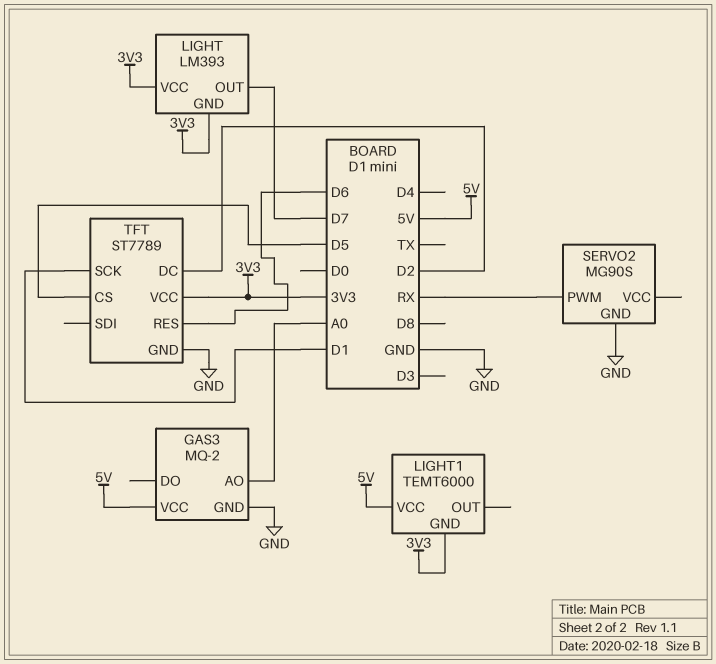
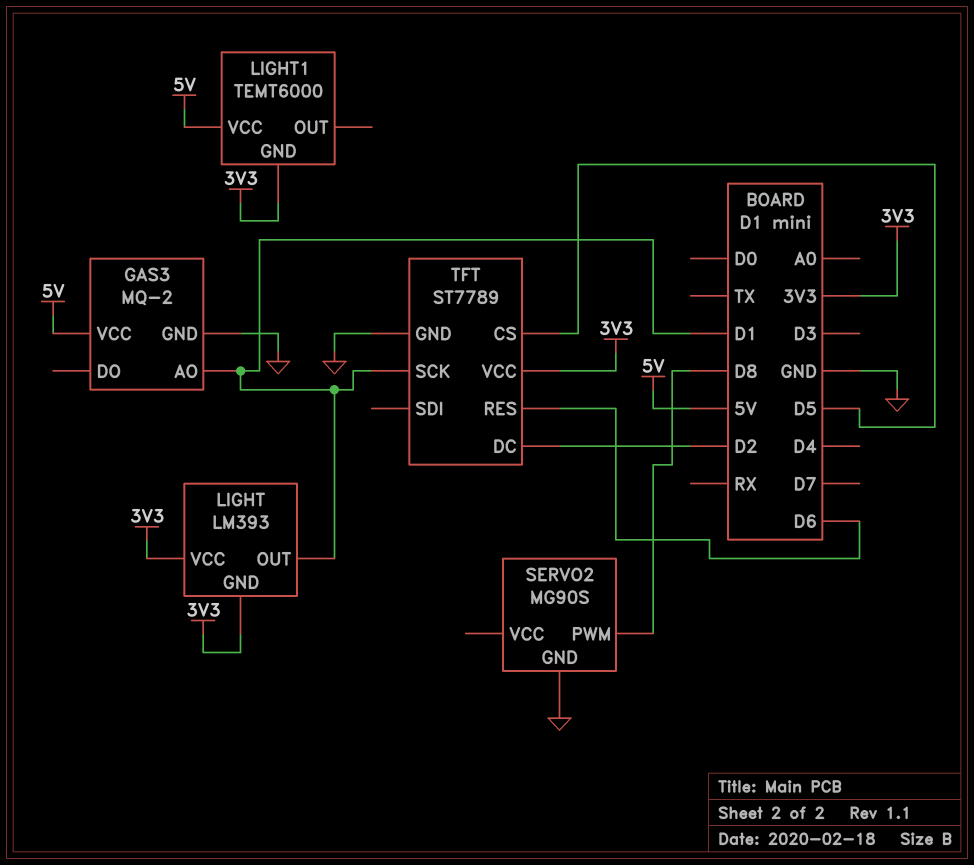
GAS3 pin AO: A0 -> D1
LIGHT pin OUT: D7 -> D1
SERVO2 pin PWM: RX -> D8

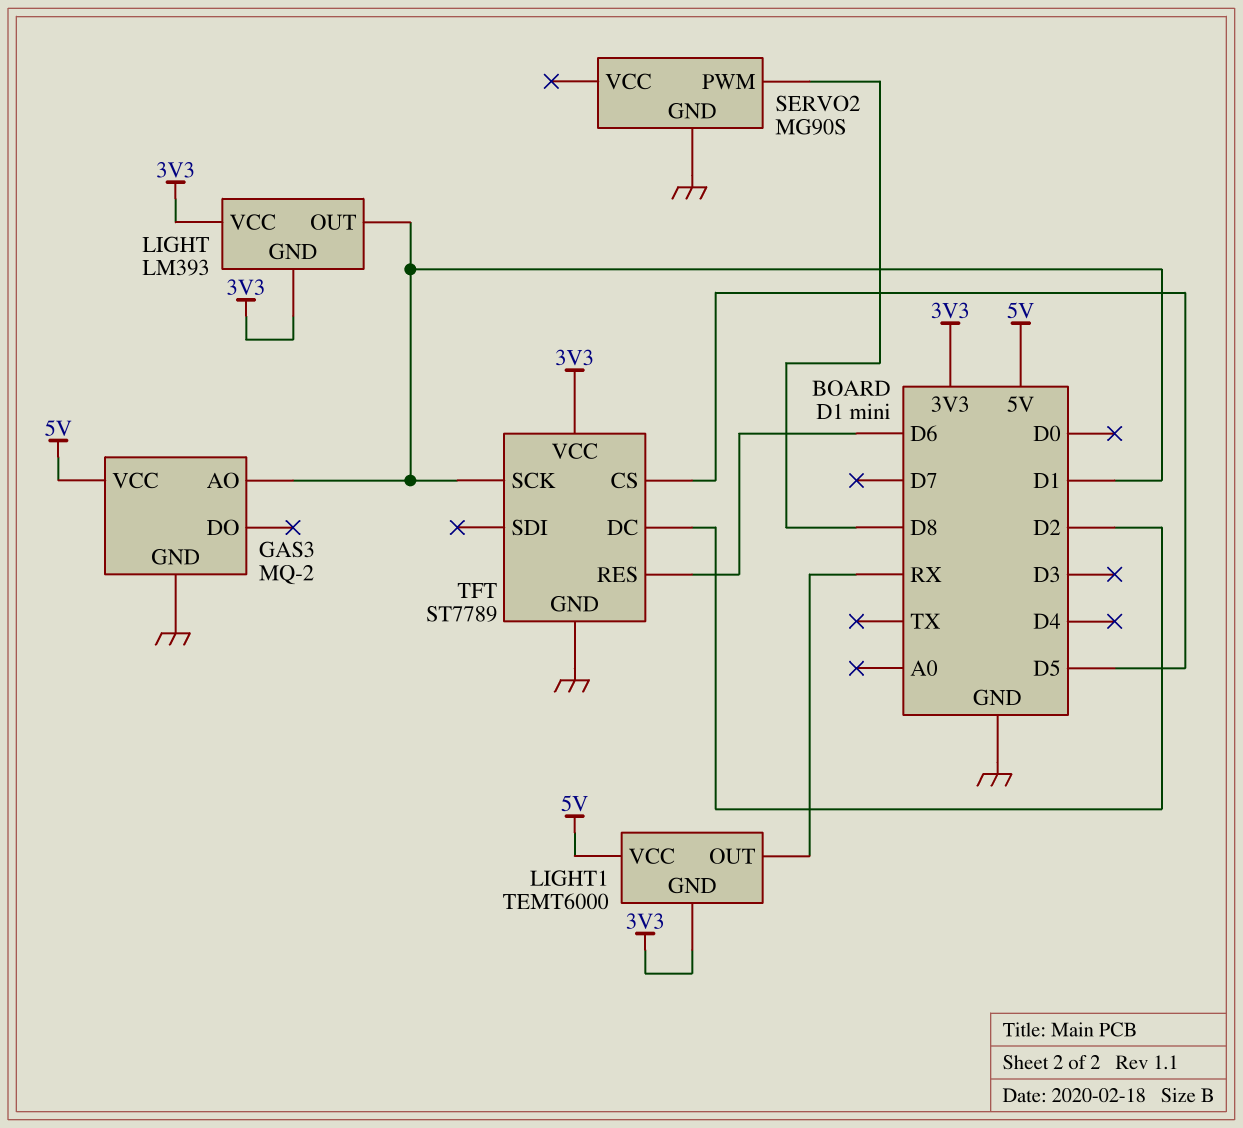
LIGHT1 pin OUT: none -> RX

